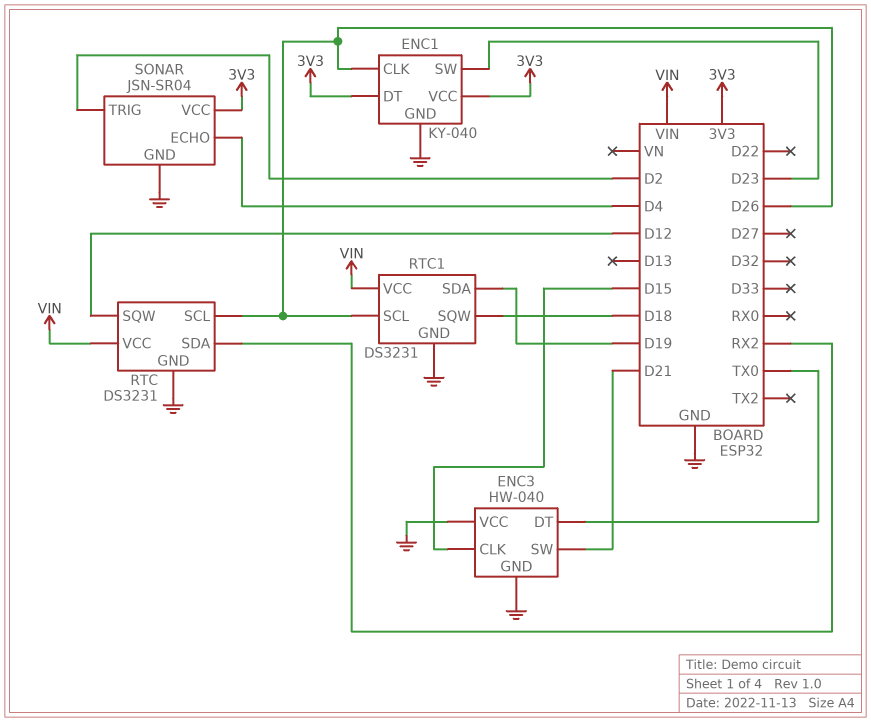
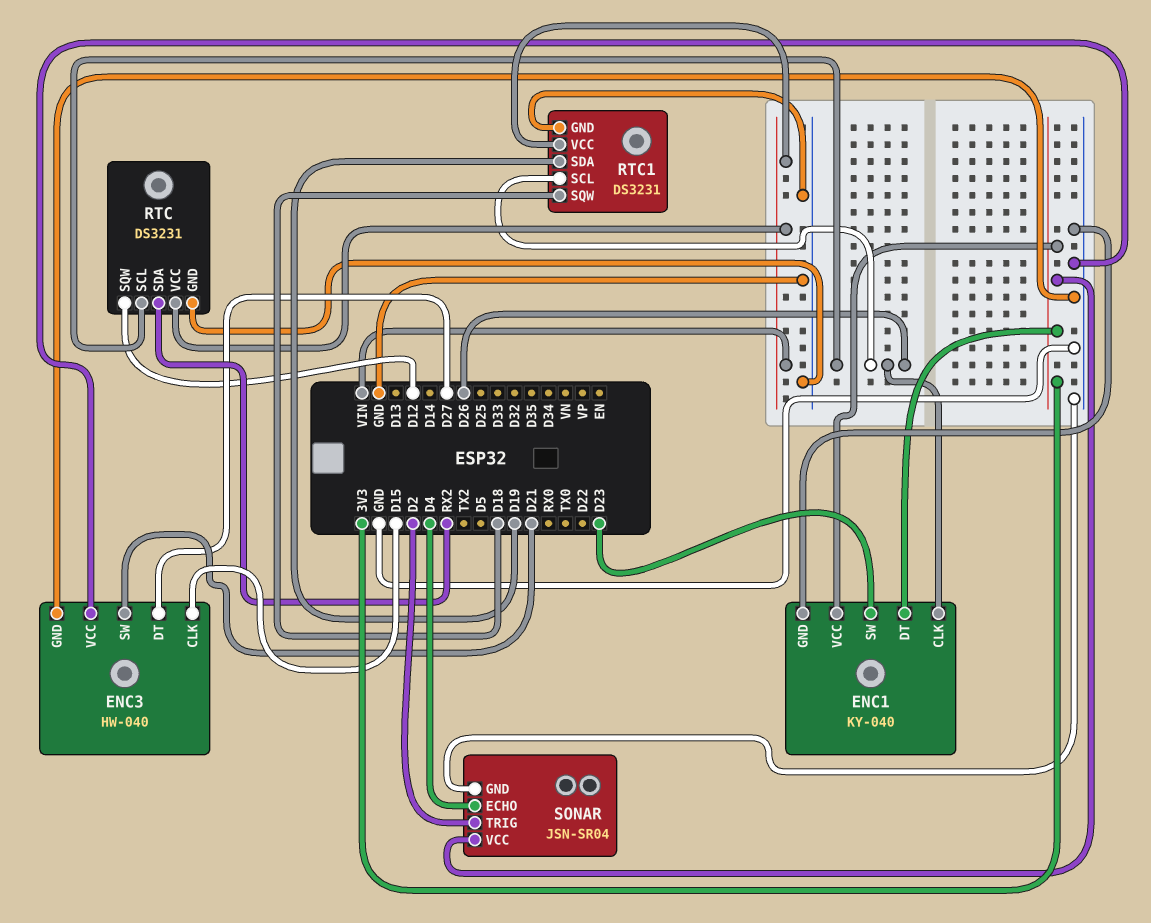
ENC3 pin DT: TX0 -> D27

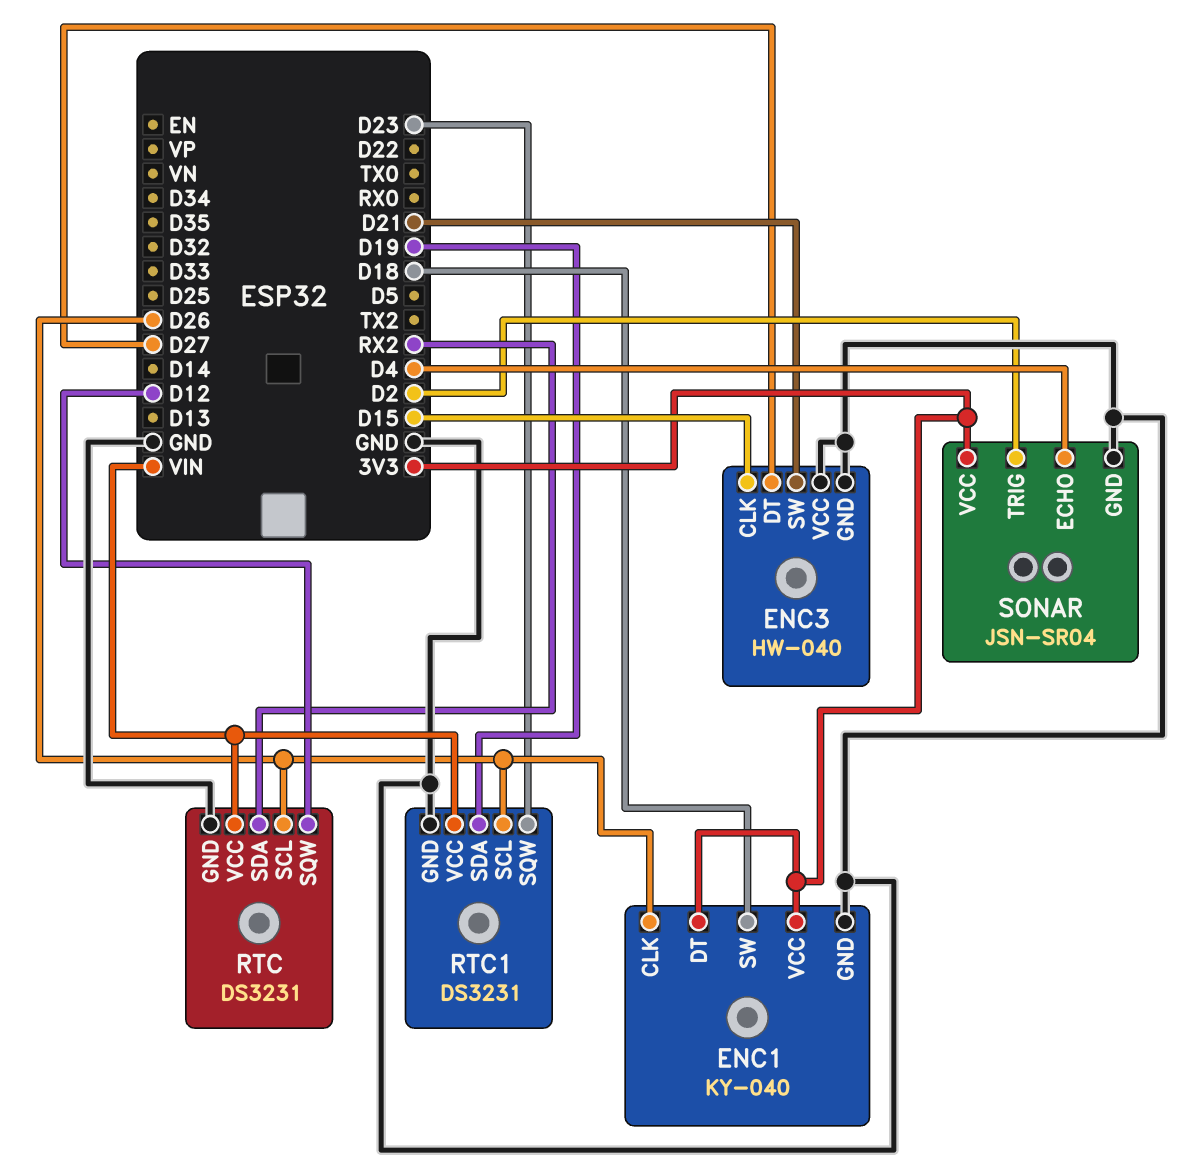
ENC1 pin SW: D23 -> D18
RTC1 pin SQW: D18 -> D23

